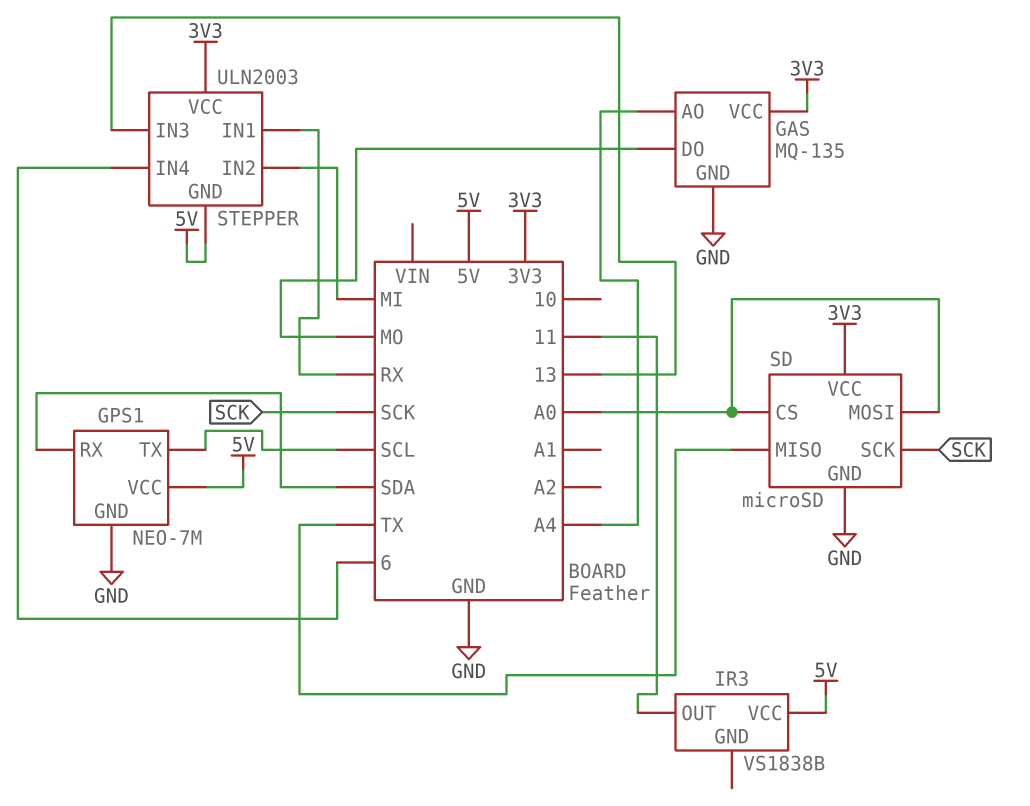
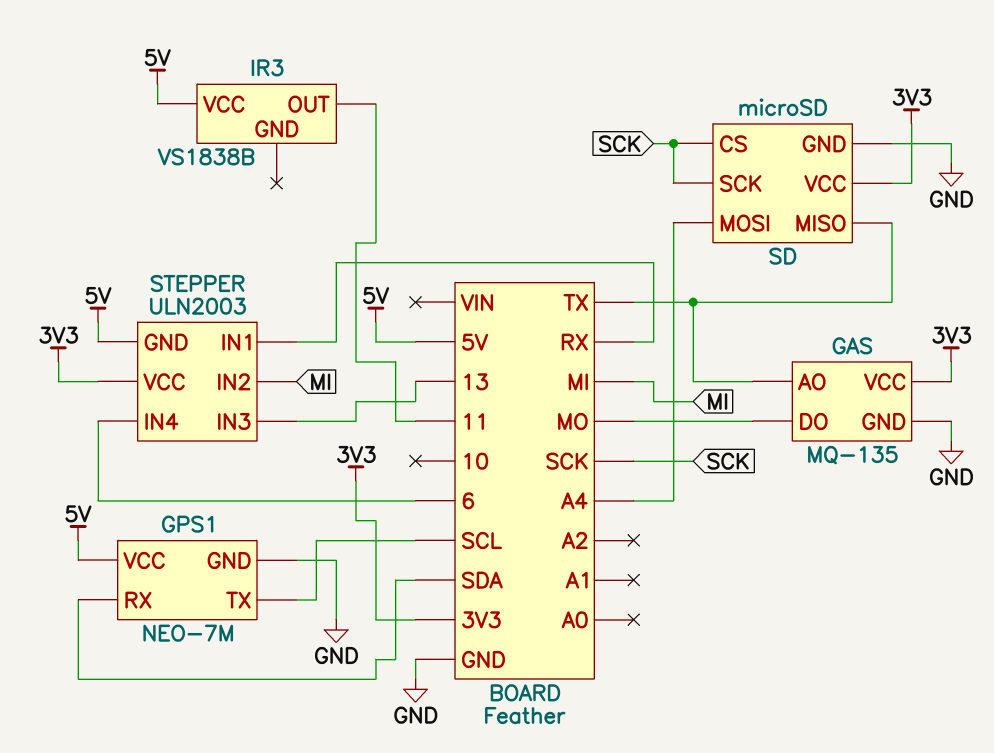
GAS pin AO: A4 -> TX
SD pin CS: A0 -> SCK
SD pin MOSI: A0 -> A4

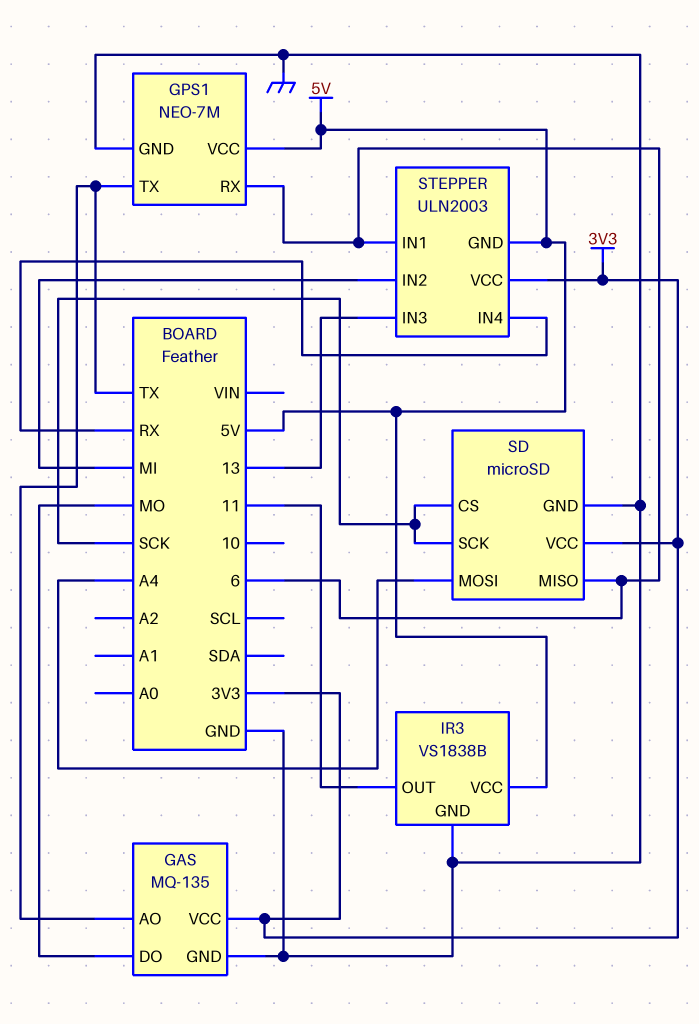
GPS1 pin RX: SDA -> 6
GPS1 pin TX: SCL -> TX
IR3 pin GND: none -> GND
SD pin MISO: TX -> 6
STEPPER pin IN1: RX -> 6
STEPPER pin IN4: 6 -> RX

